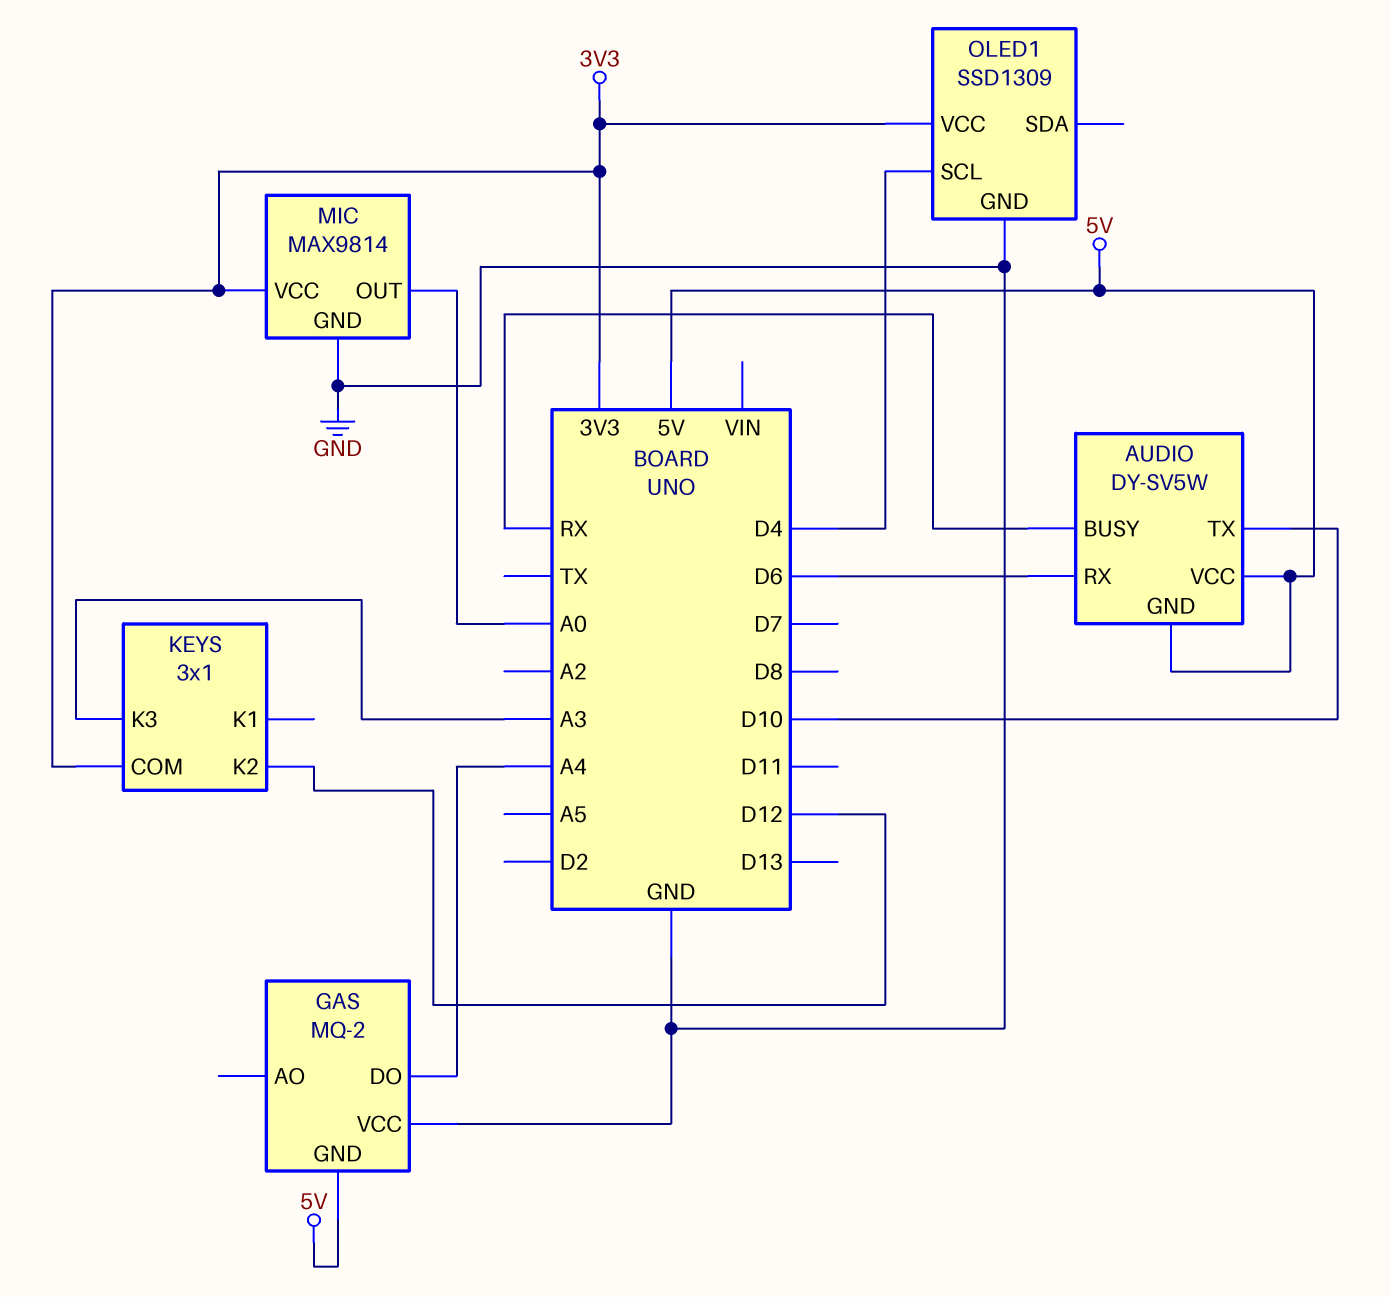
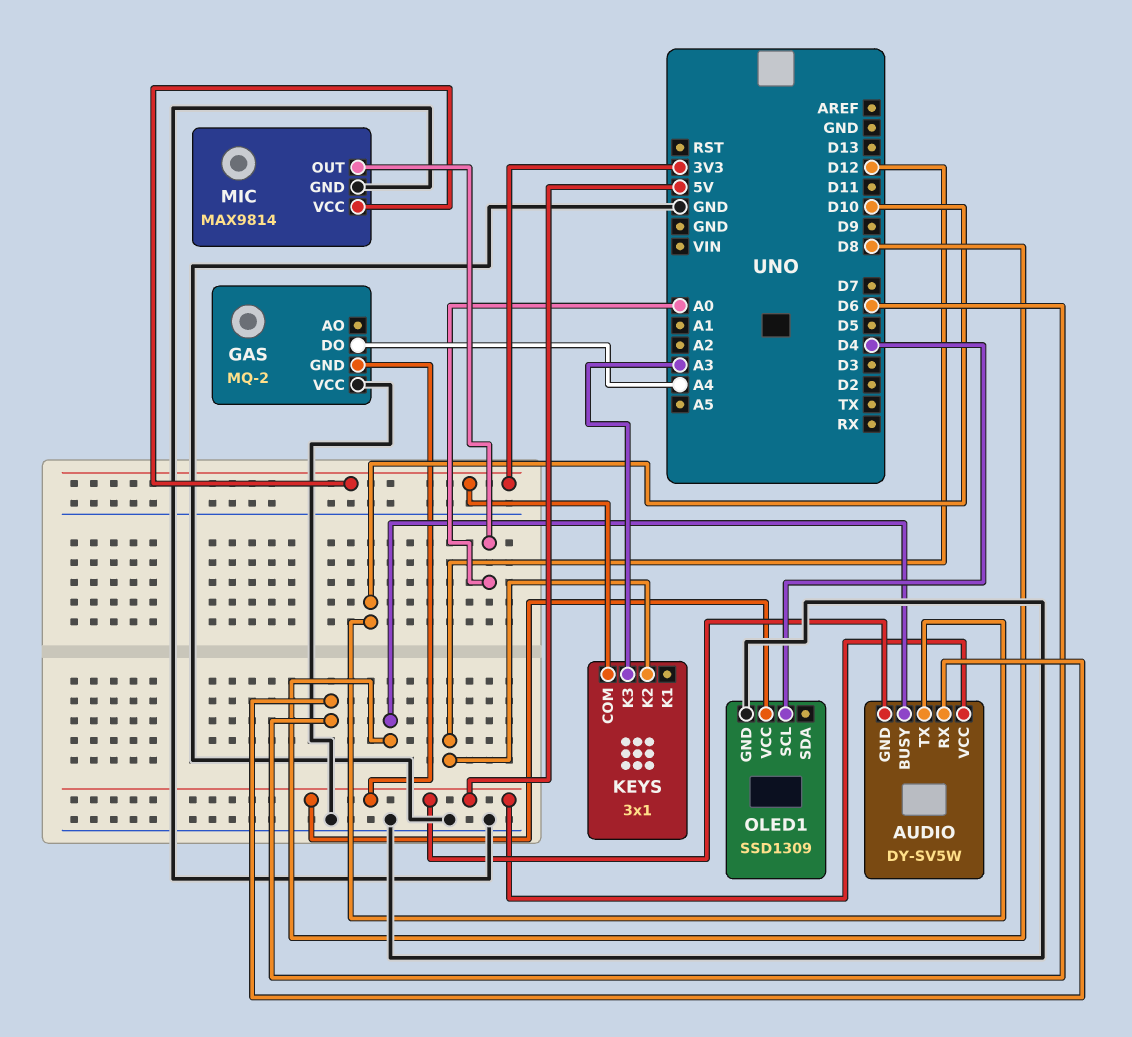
AUDIO pin BUSY: RX -> D8
OLED1 pin VCC: 3V3 -> 5V

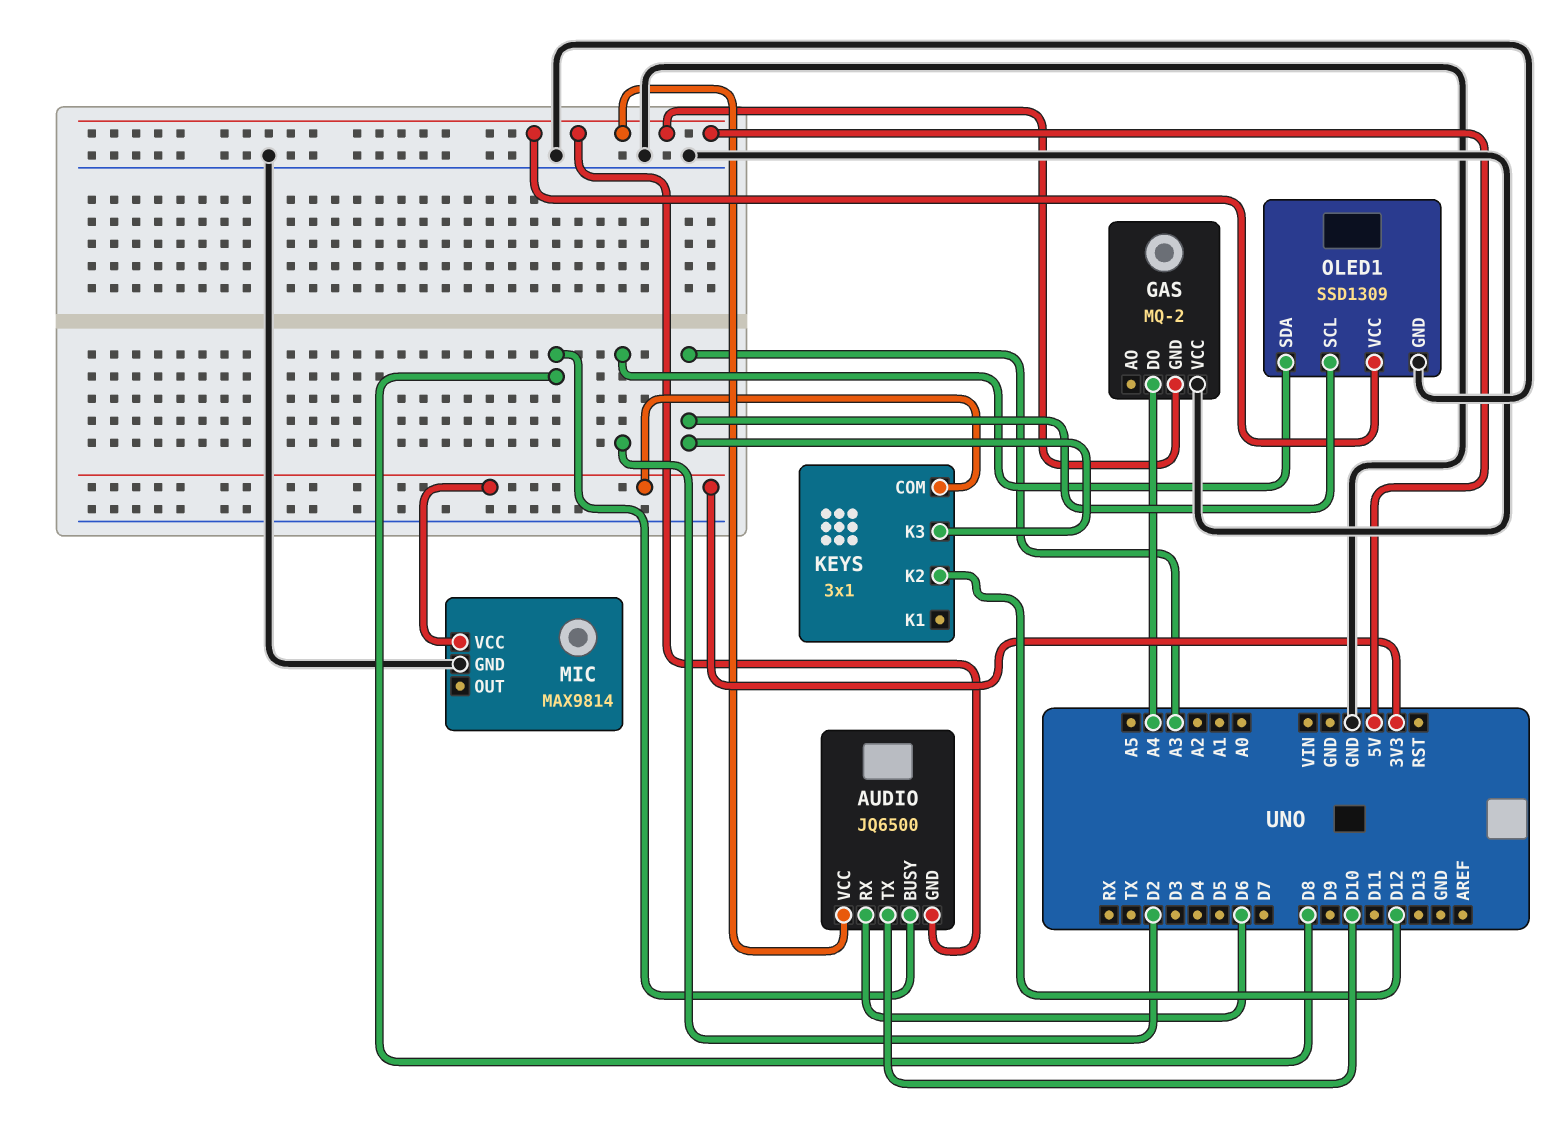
AUDIO: DY-SV5W -> JQ6500
MIC pin OUT: A0 -> none
OLED1 pin SCL: D4 -> A3
OLED1 pin SDA: none -> D2

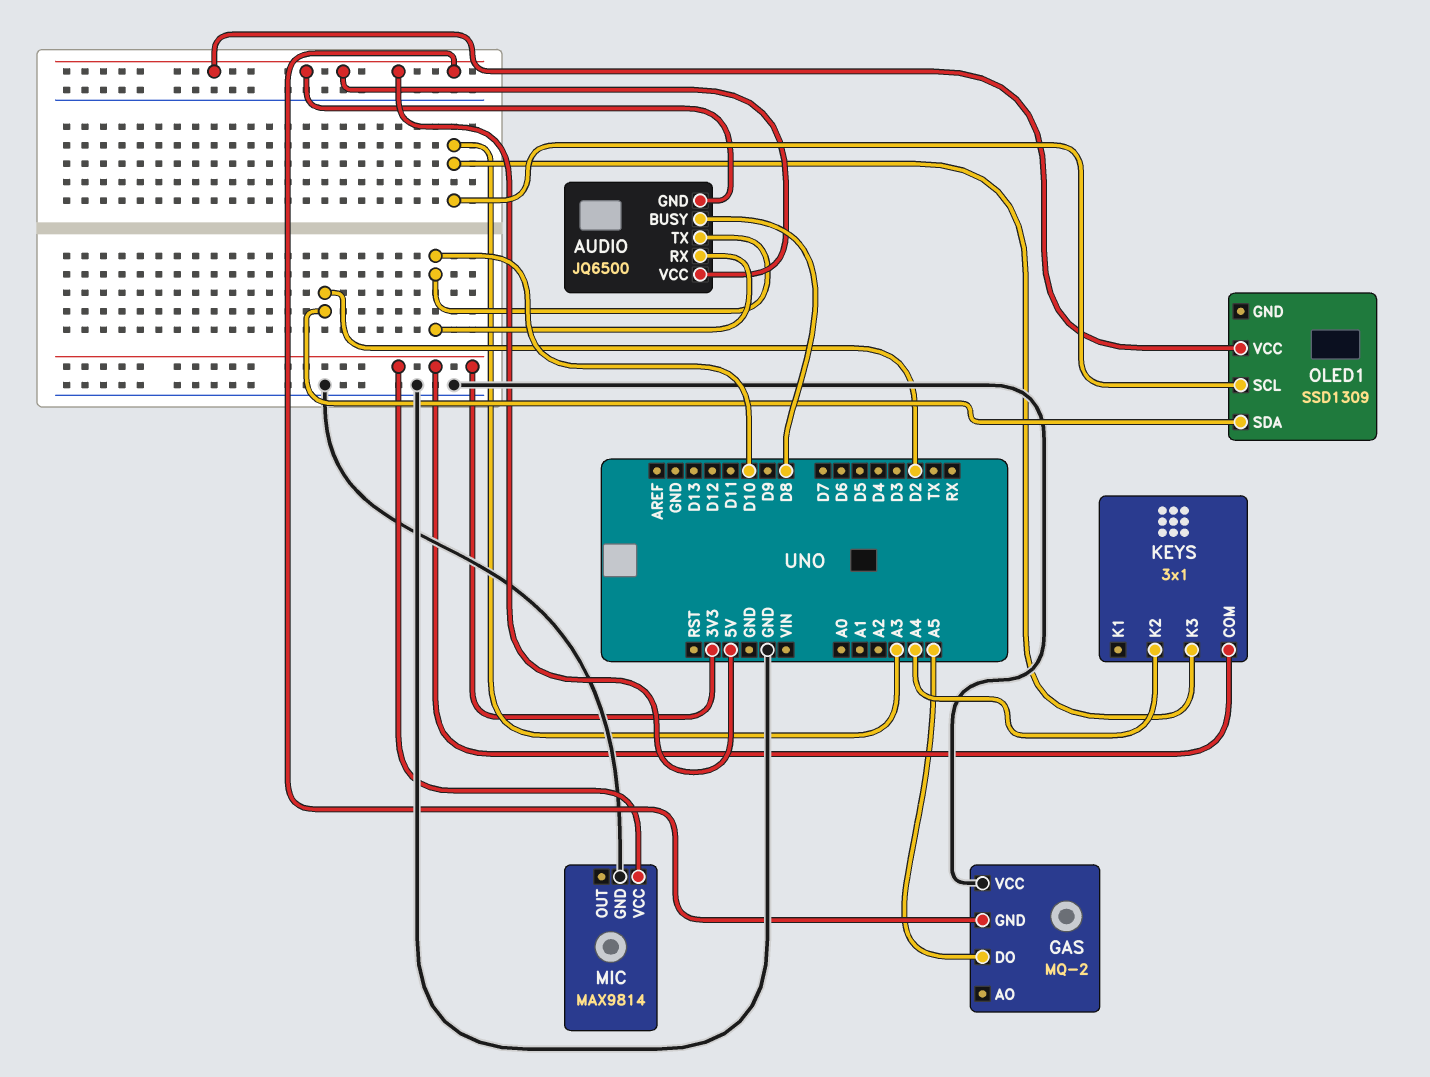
AUDIO pin RX: D6 -> D10
GAS pin DO: A4 -> A5
KEYS pin K2: D12 -> A4
OLED1 pin GND: GND -> none

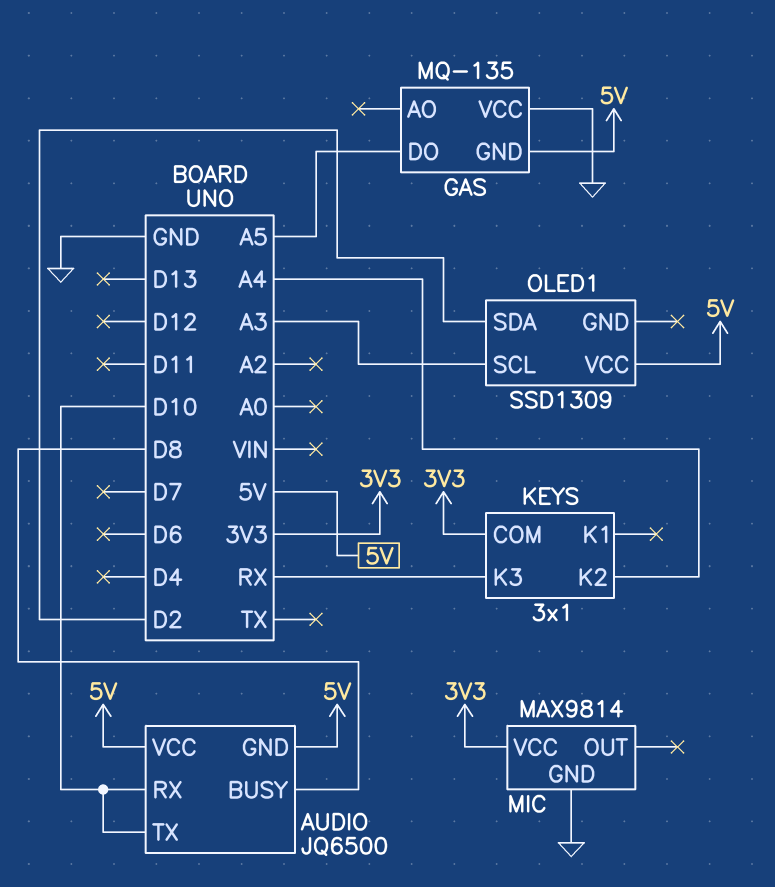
GAS: MQ-2 -> MQ-135
KEYS pin K3: A3 -> RX

